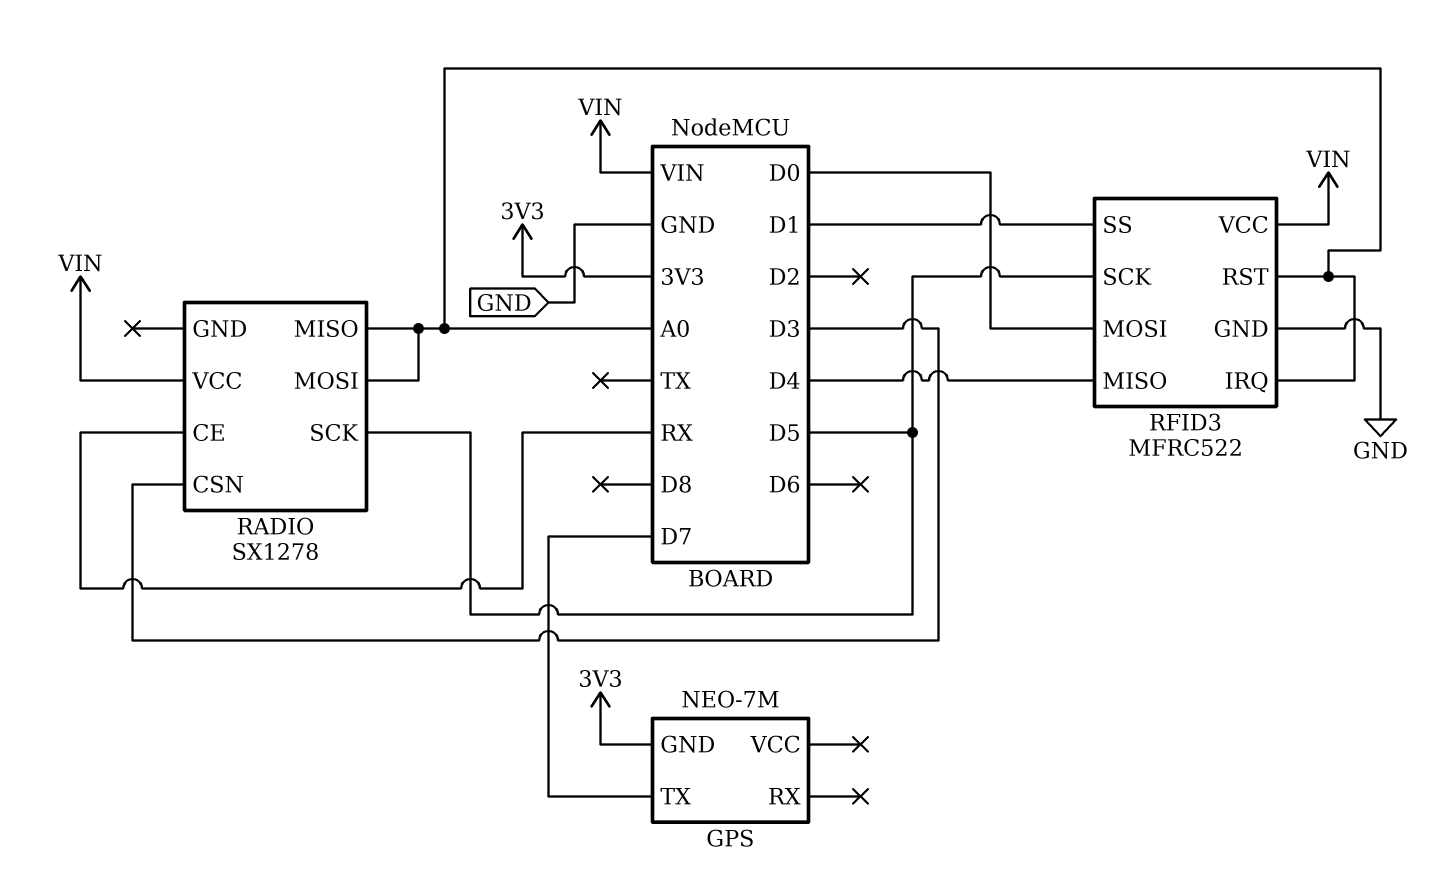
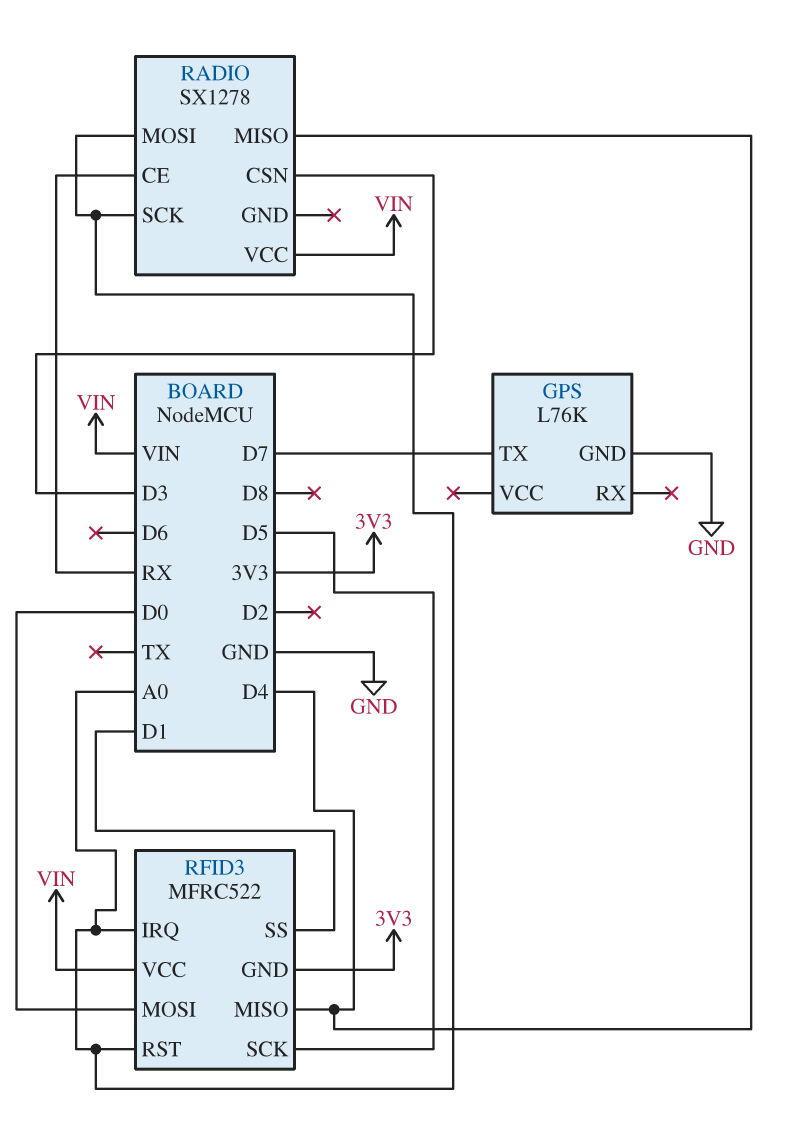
GPS: NEO-7M -> L76K
GPS pin GND: 3V3 -> GND
RADIO pin MISO: A0 -> D4
RADIO pin SCK: D5 -> A0
RFID3 pin GND: GND -> 3V3

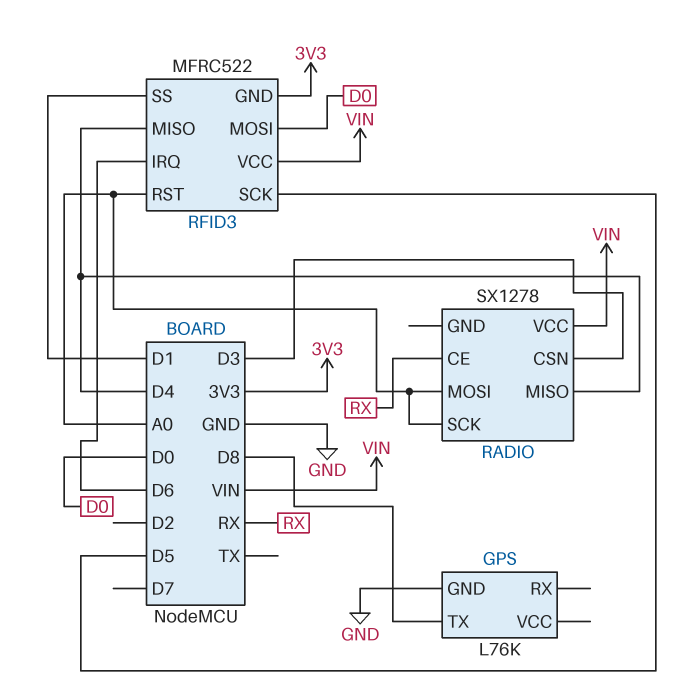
GPS pin TX: D7 -> D8
RFID3 pin IRQ: A0 -> D6

